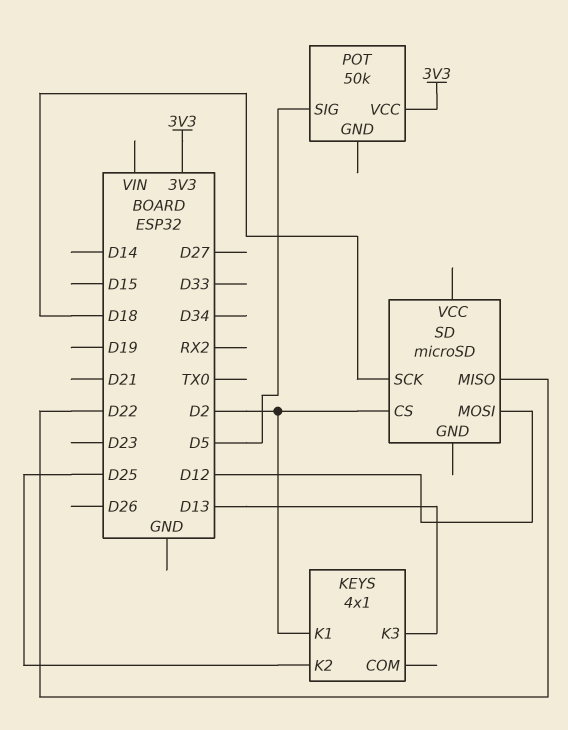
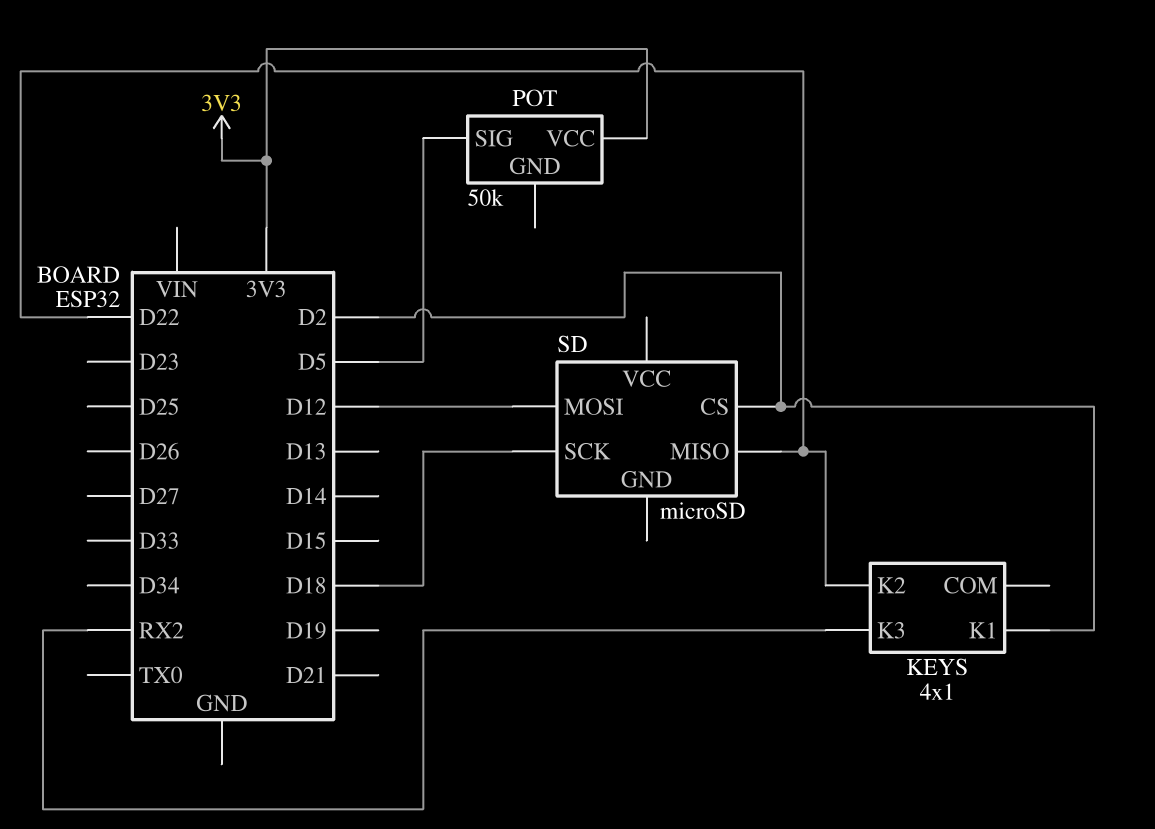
KEYS pin K2: D25 -> D22
KEYS pin K3: D13 -> RX2

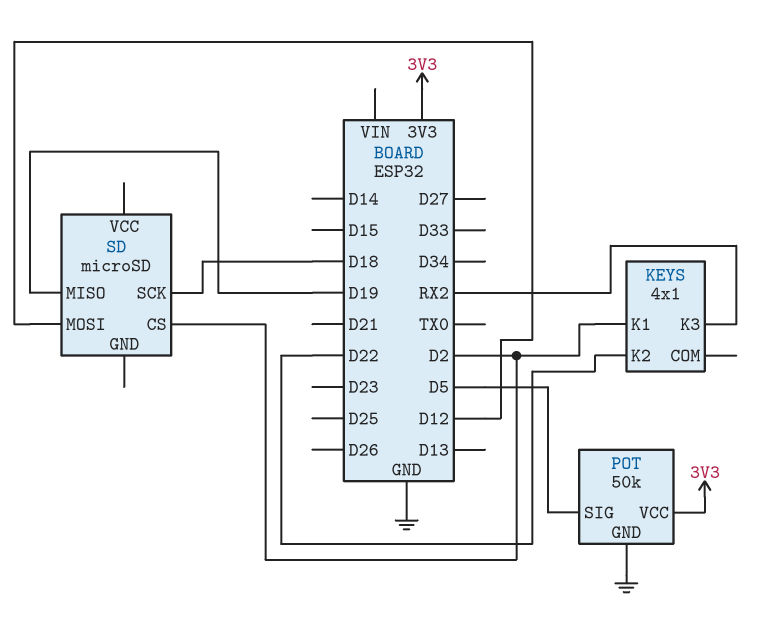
POT pin GND: none -> GND
SD pin MISO: D22 -> D19

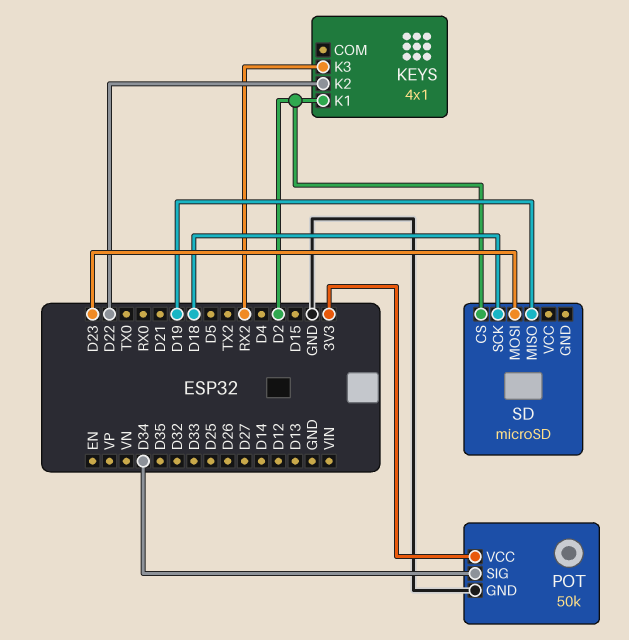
POT pin SIG: D5 -> D34
SD pin MOSI: D12 -> D23

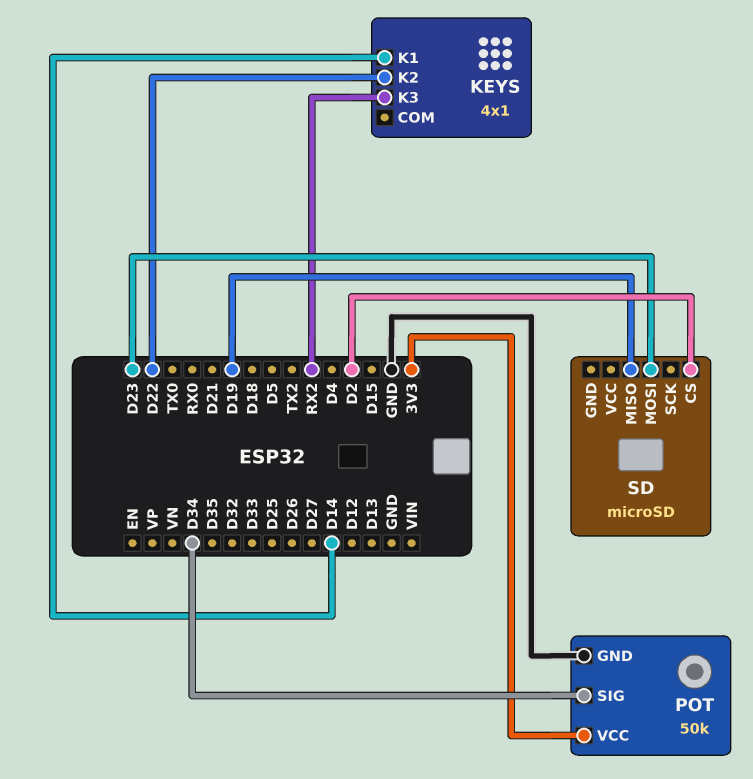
KEYS pin K1: D2 -> D14
SD pin SCK: D18 -> none

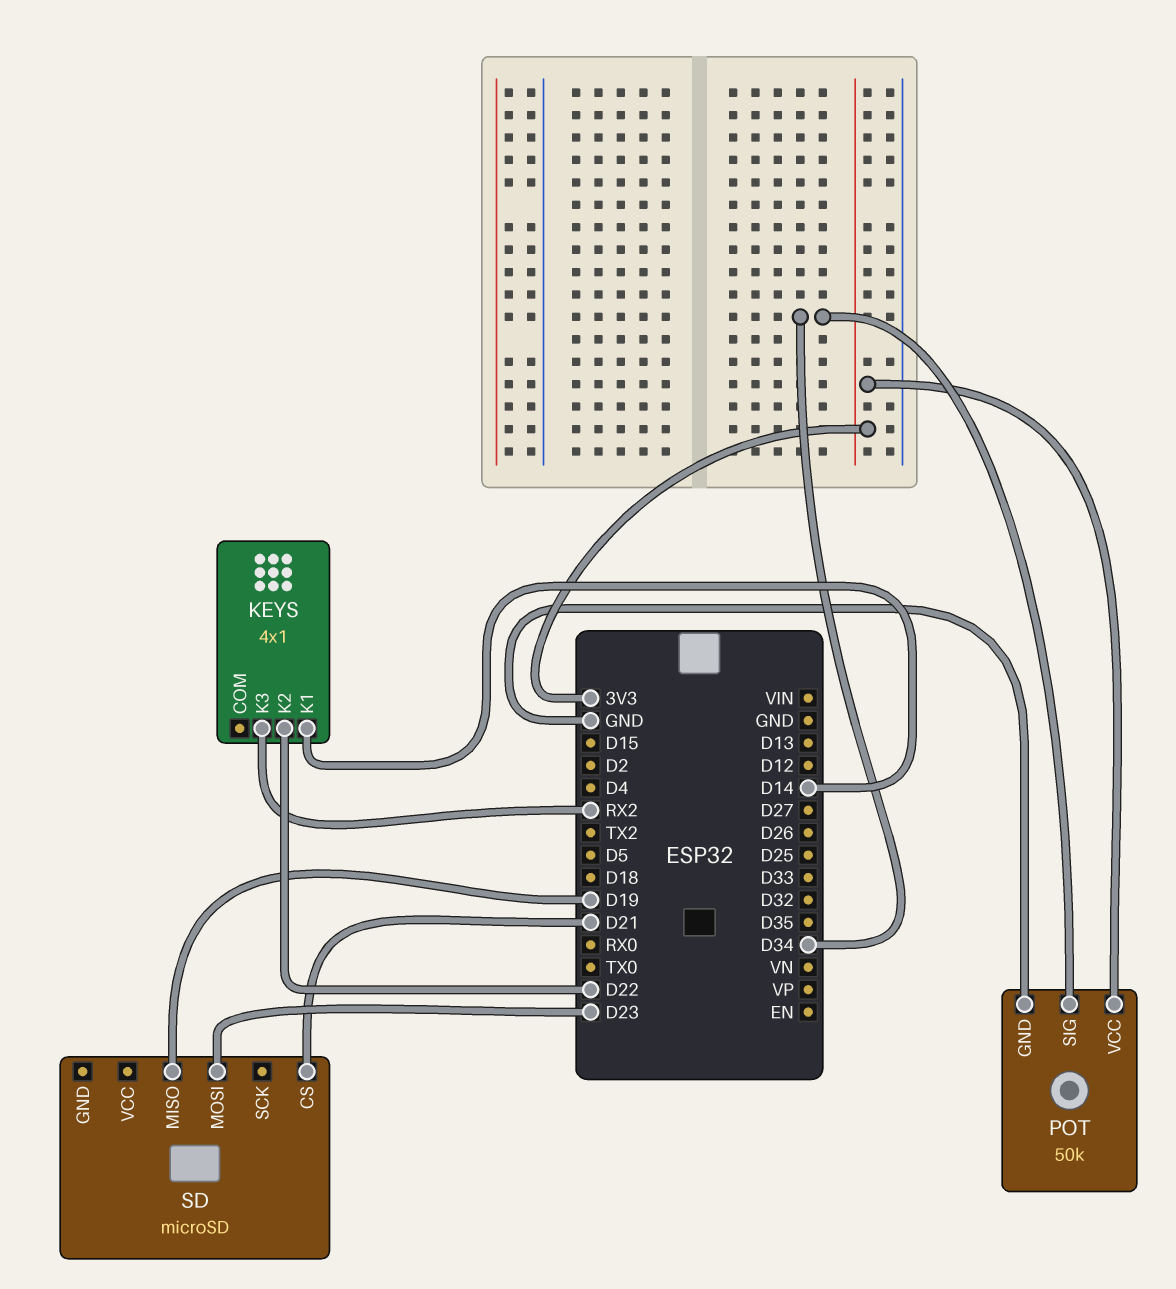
SD pin CS: D2 -> D21

